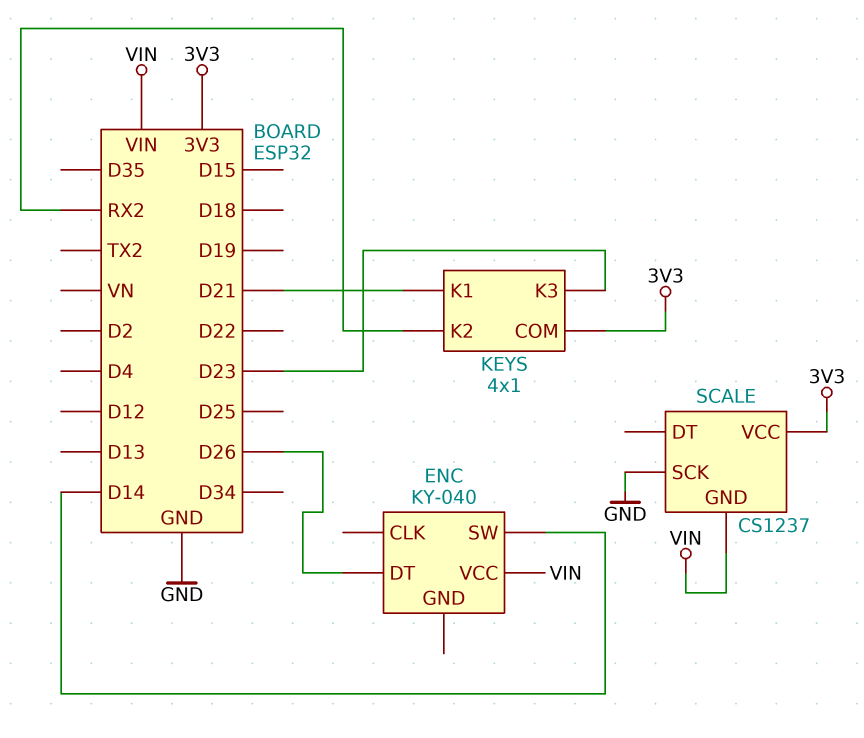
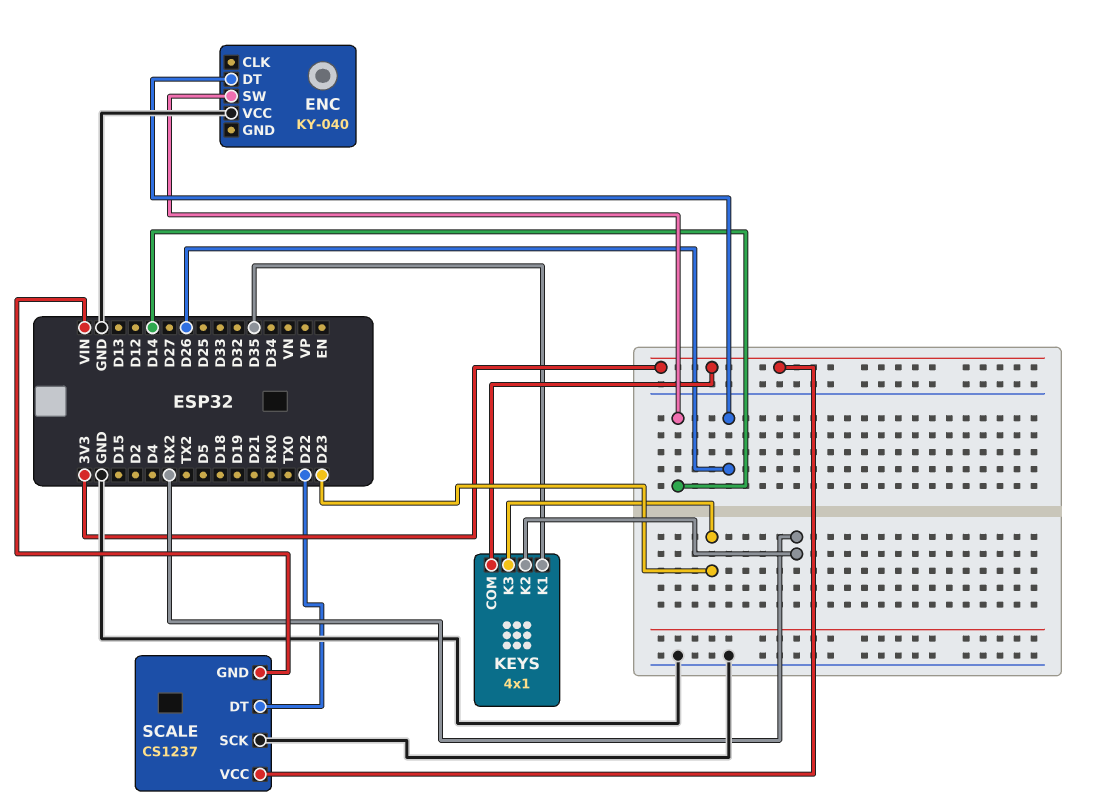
ENC pin VCC: VIN -> GND
KEYS pin K1: D21 -> D35
SCALE pin DT: none -> D22

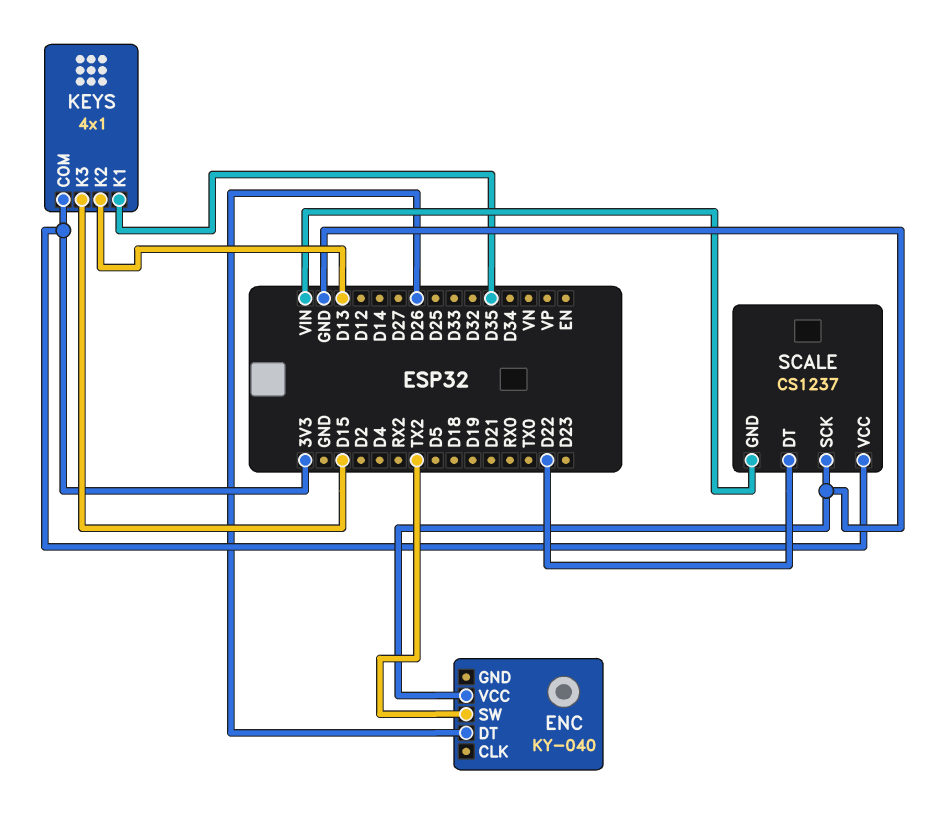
ENC pin SW: D14 -> TX2
KEYS pin K2: RX2 -> D13
KEYS pin K3: D23 -> D15

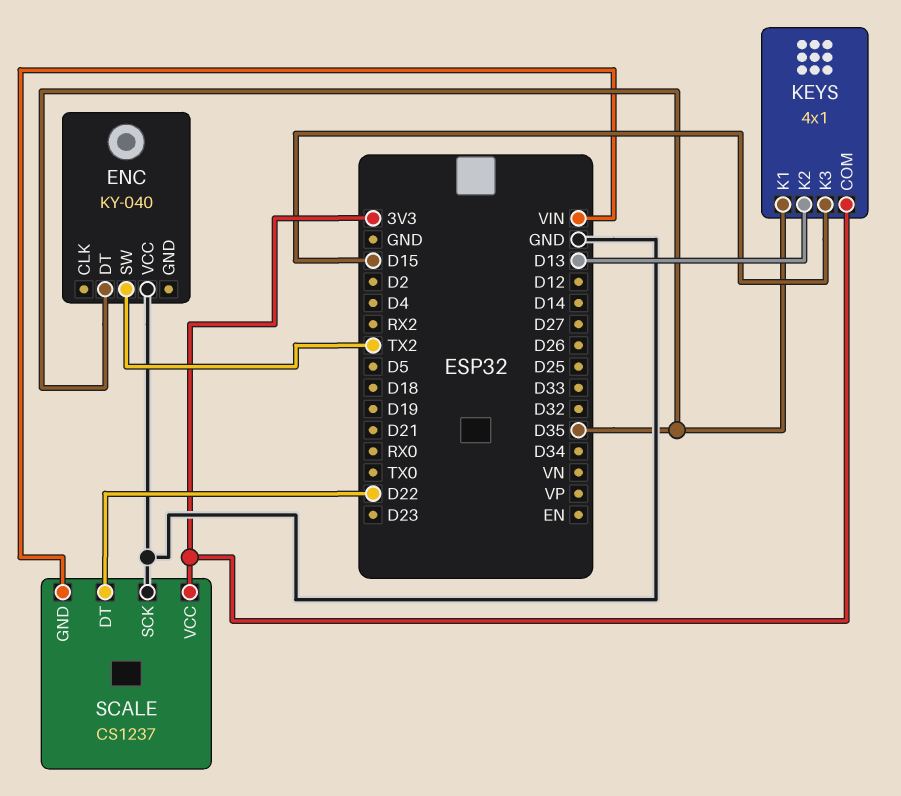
ENC pin DT: D26 -> D35

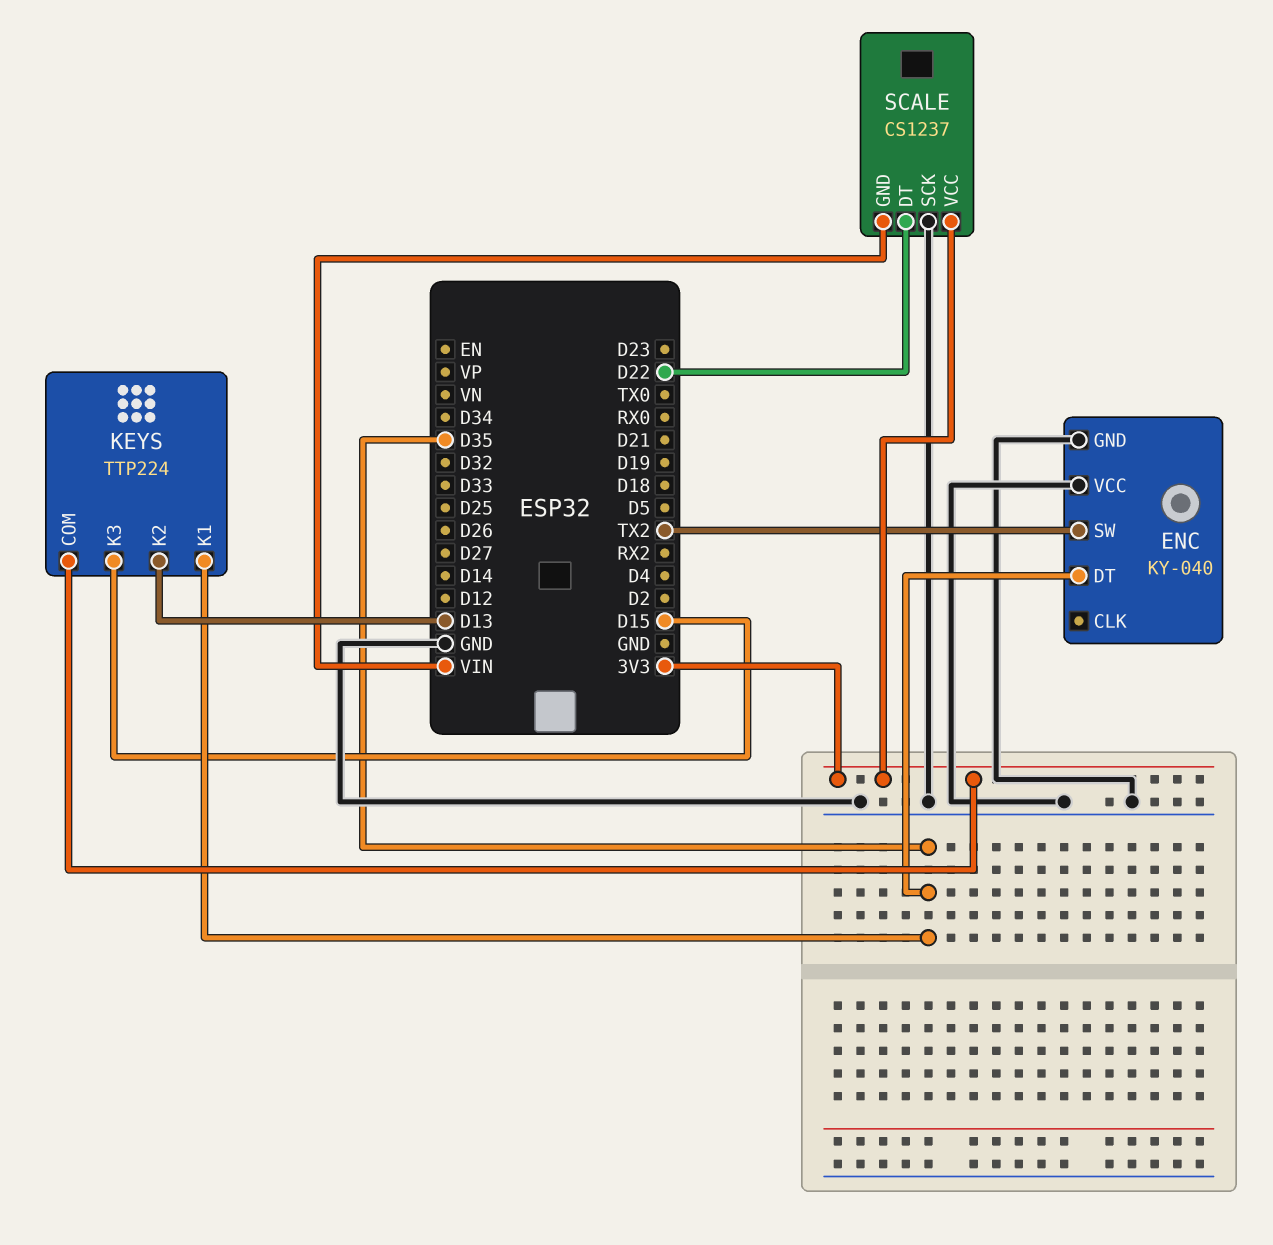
ENC pin GND: none -> GND
KEYS: 4x1 -> TTP224

